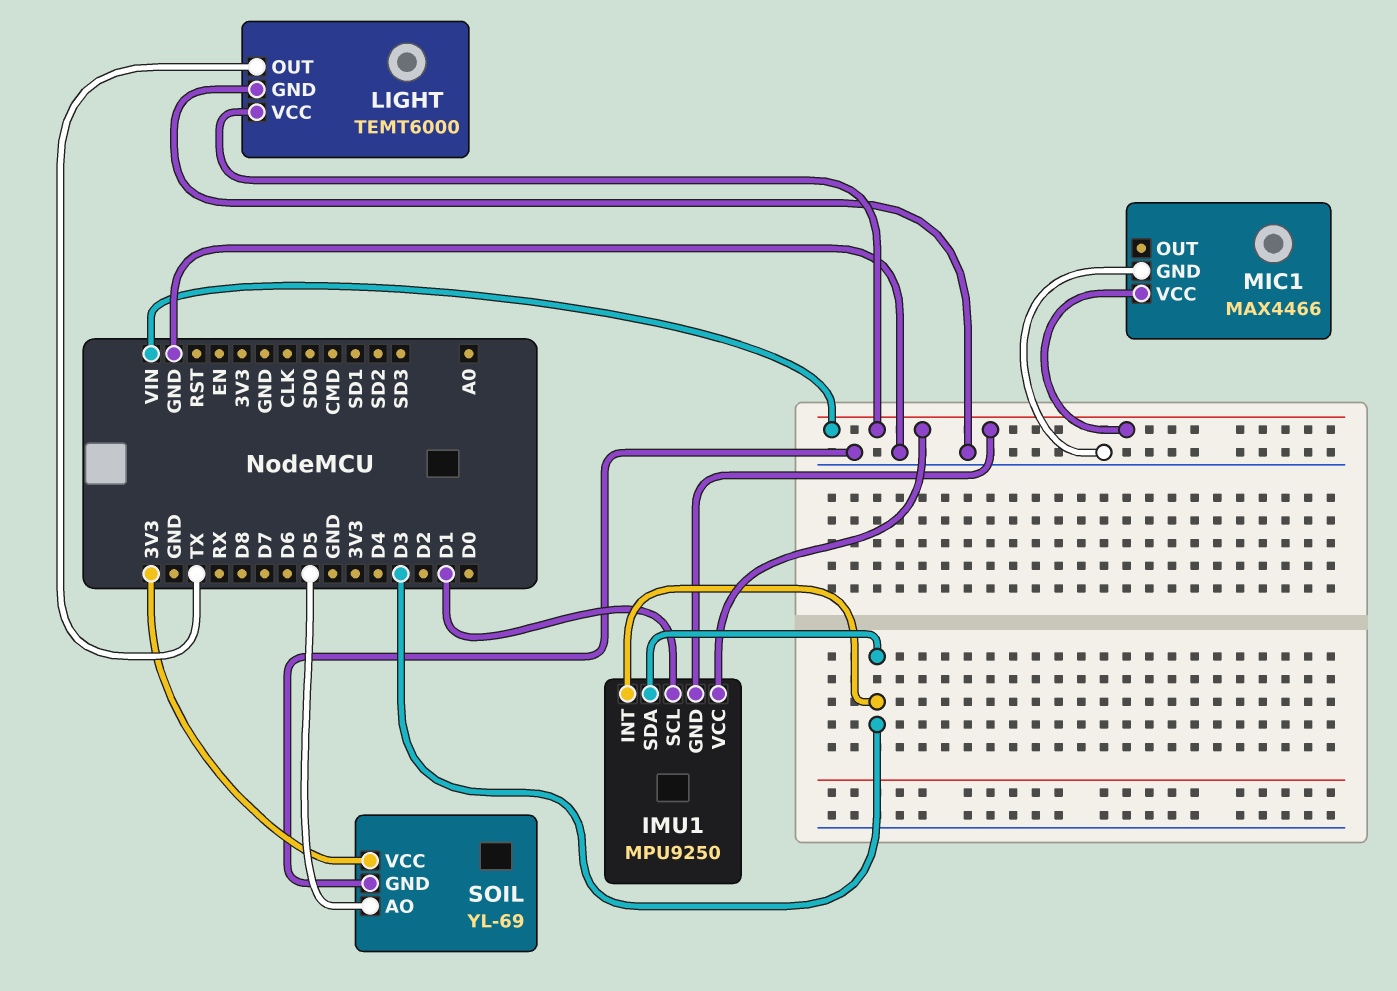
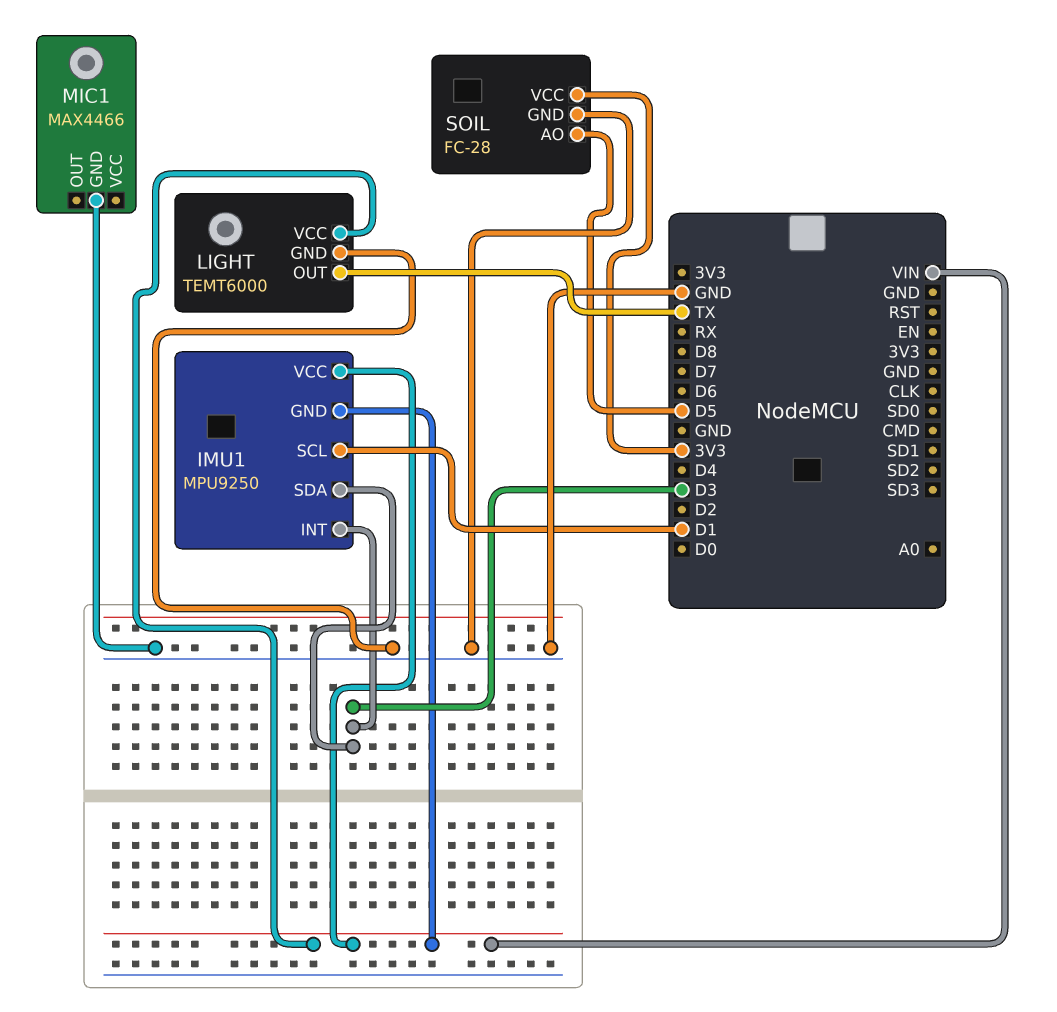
MIC1 pin VCC: VIN -> none
SOIL: YL-69 -> FC-28

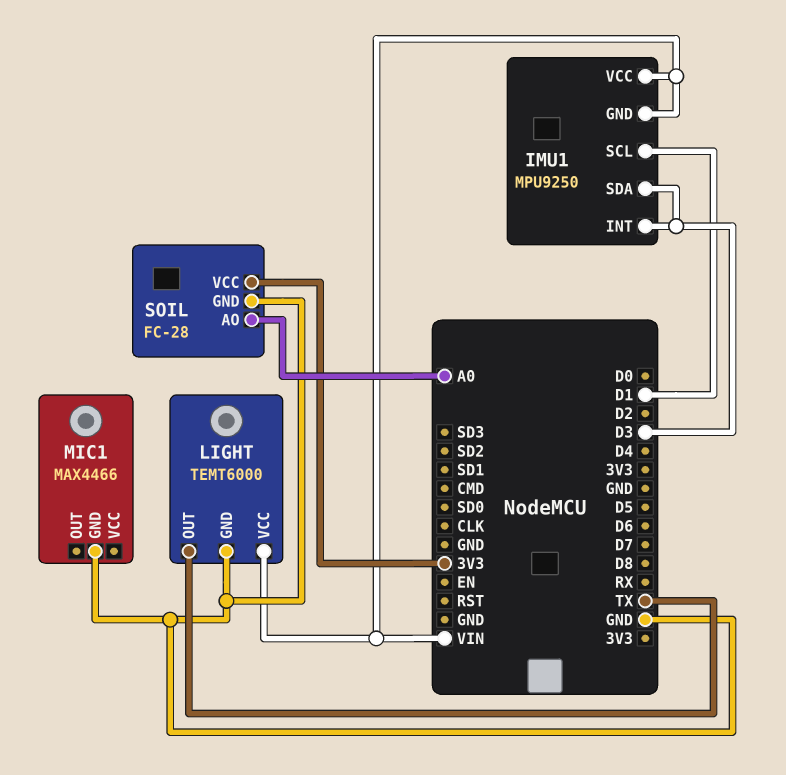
SOIL pin AO: D5 -> A0

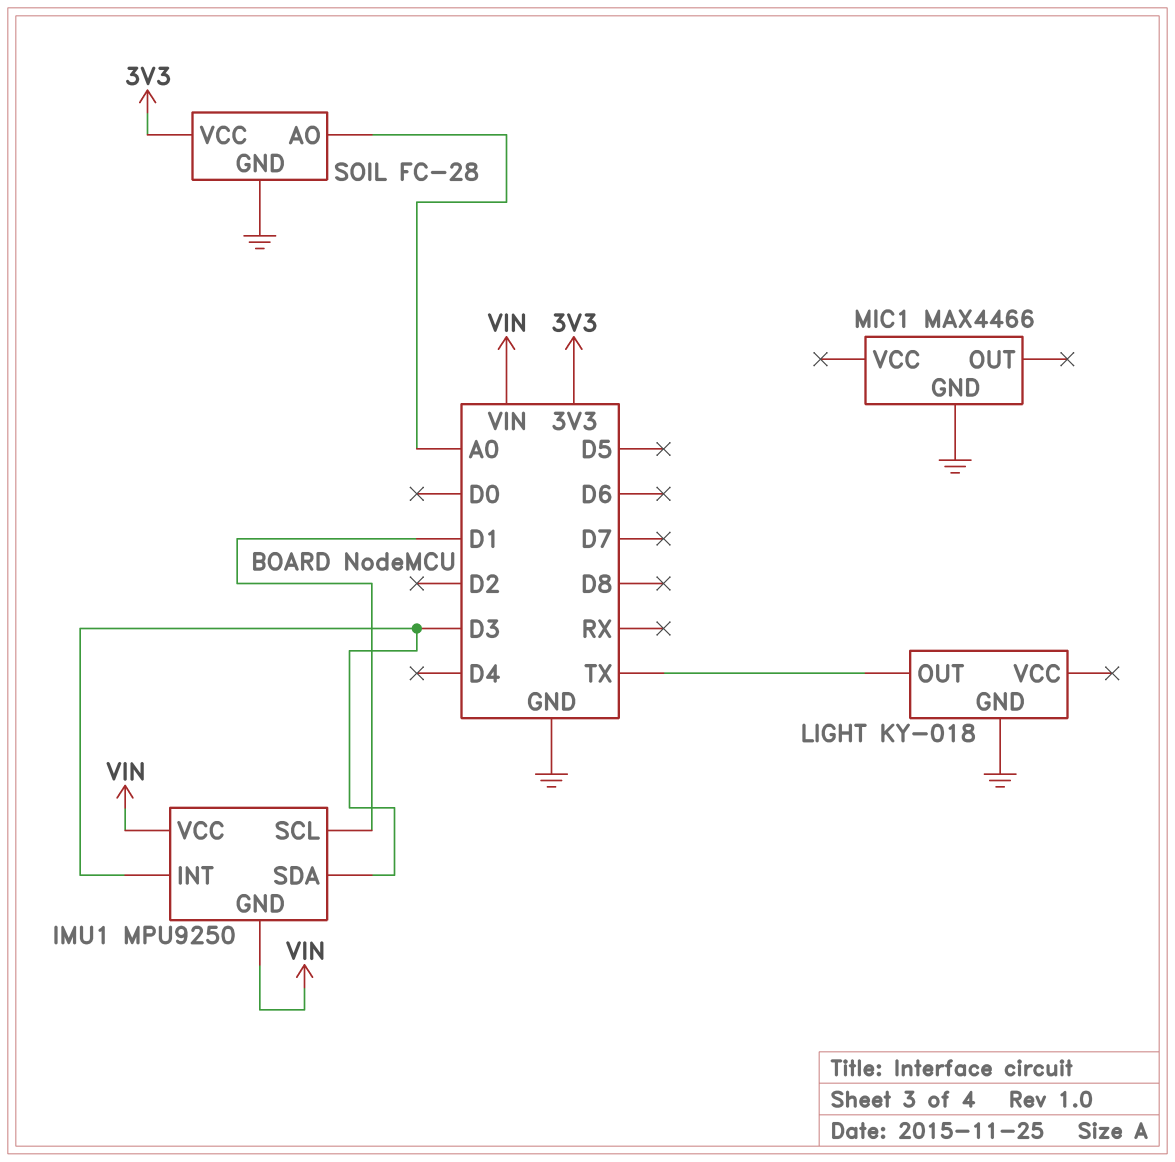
LIGHT: TEMT6000 -> KY-018
LIGHT pin VCC: VIN -> none

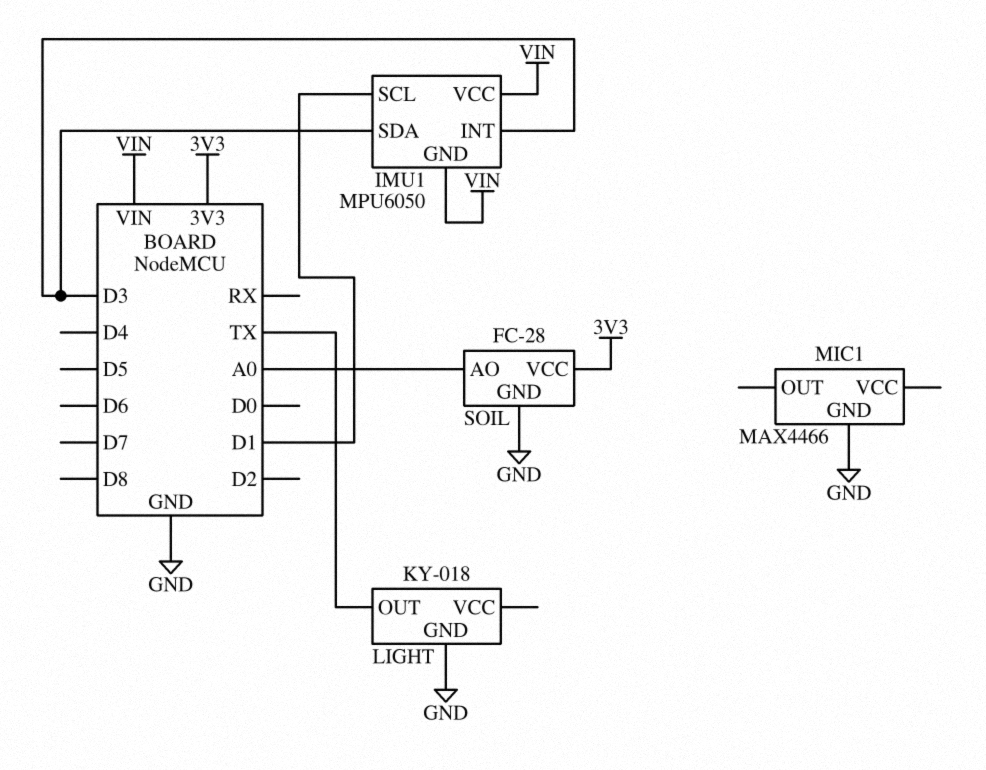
IMU1: MPU9250 -> MPU6050

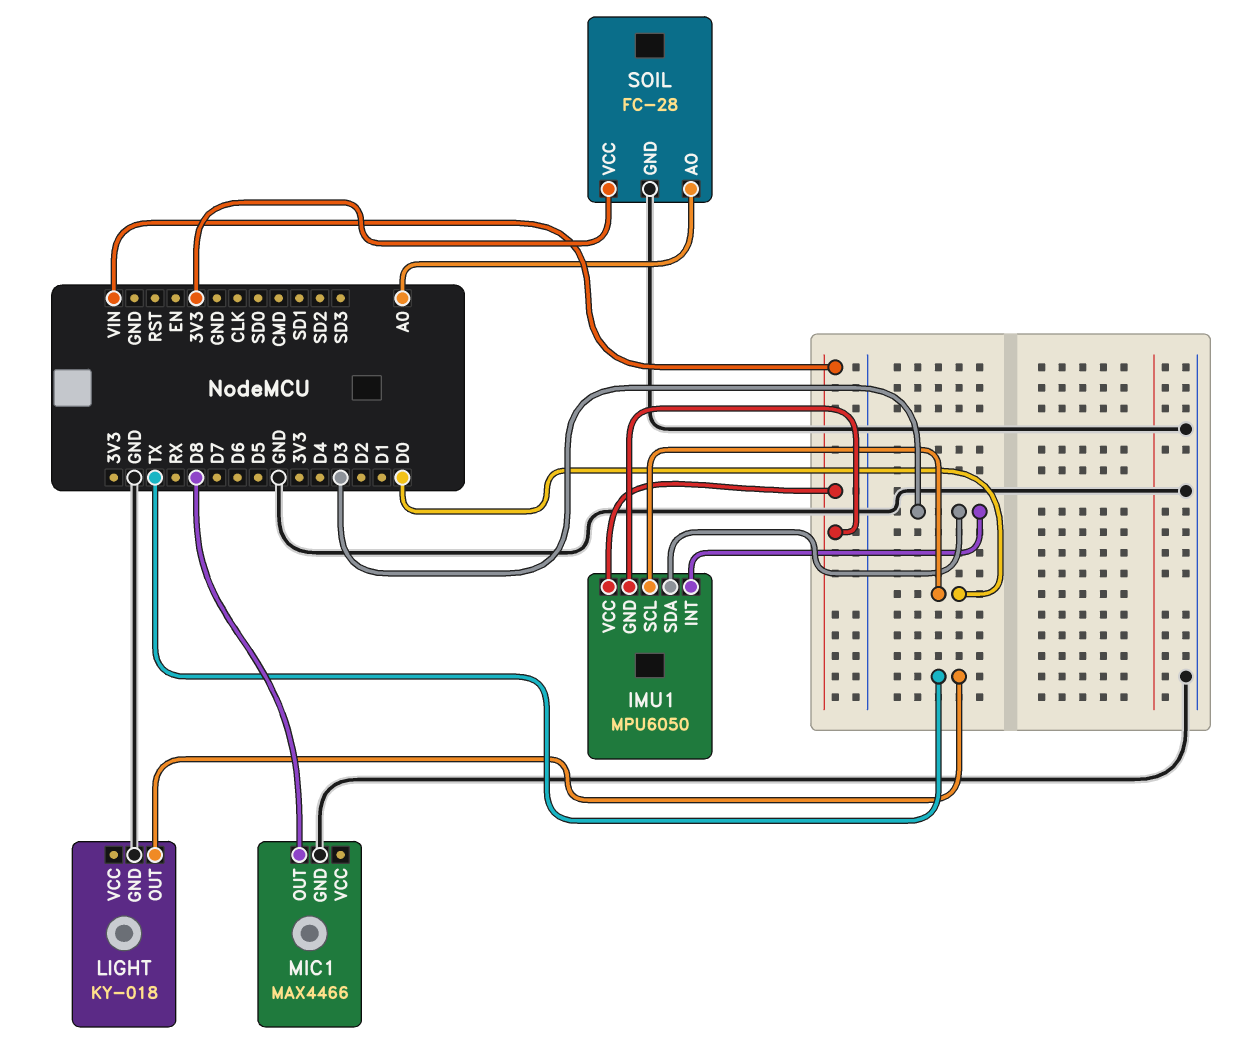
IMU1 pin SCL: D1 -> D0
MIC1 pin OUT: none -> D8

